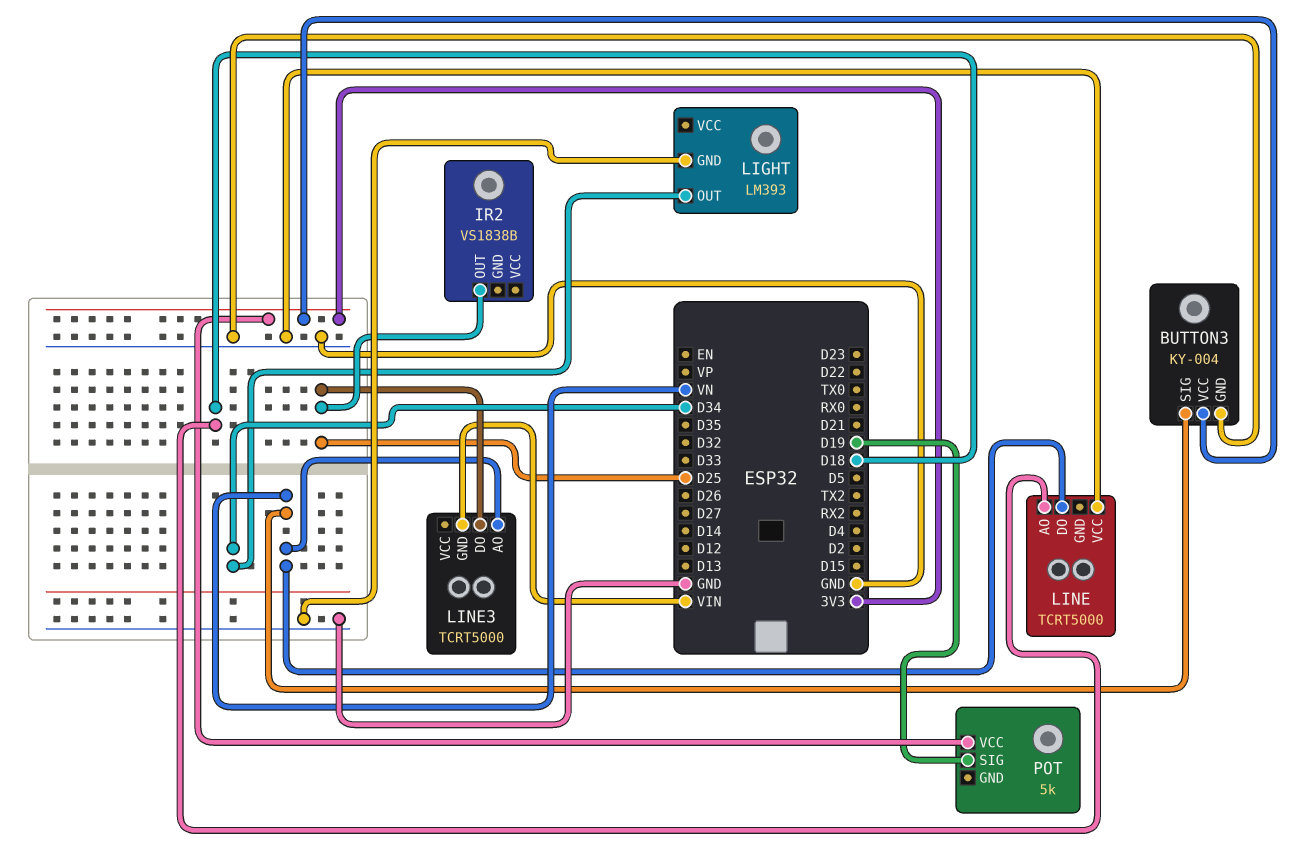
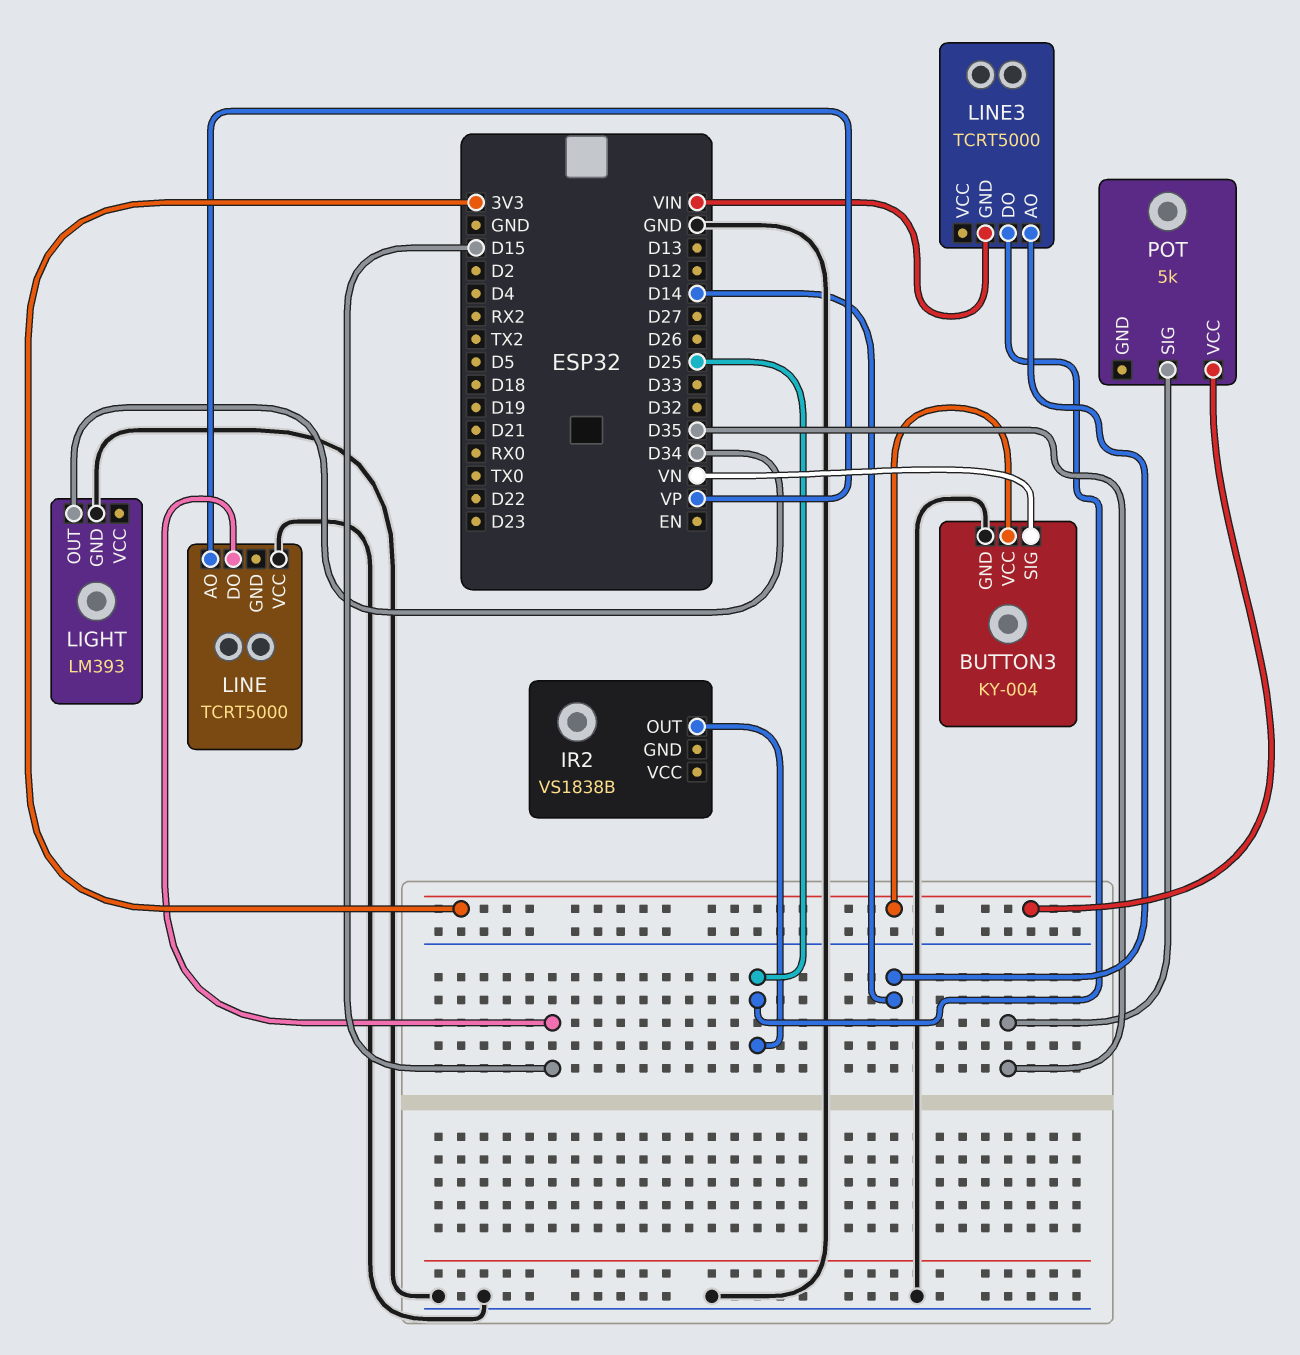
LINE pin AO: D18 -> VP
LINE pin DO: VN -> D15
LINE3 pin AO: VN -> D14
POT pin SIG: D19 -> D35

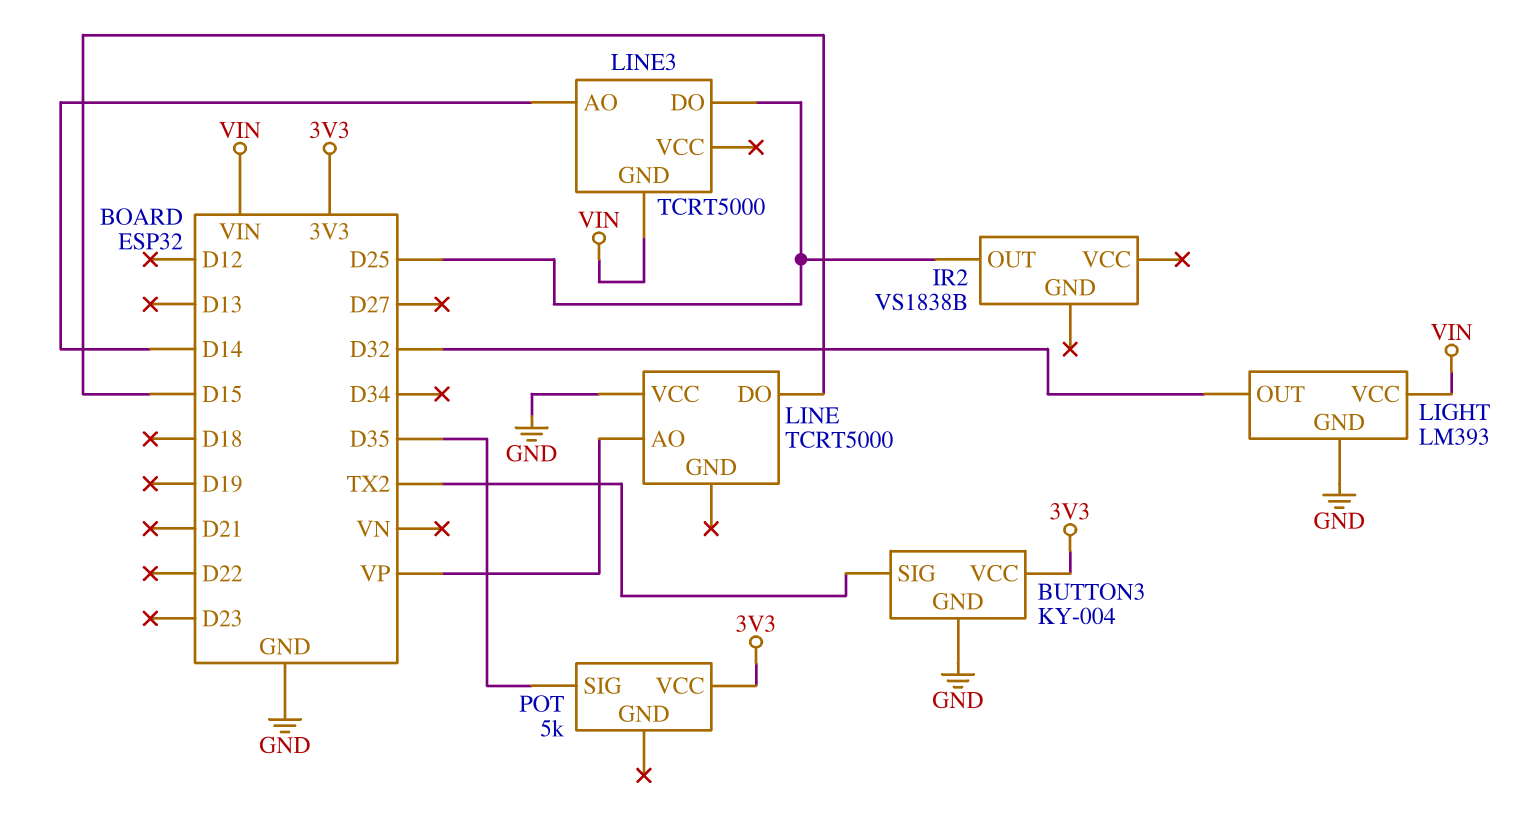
BUTTON3 pin SIG: VN -> TX2
LIGHT pin OUT: D34 -> D32
LIGHT pin VCC: none -> VIN

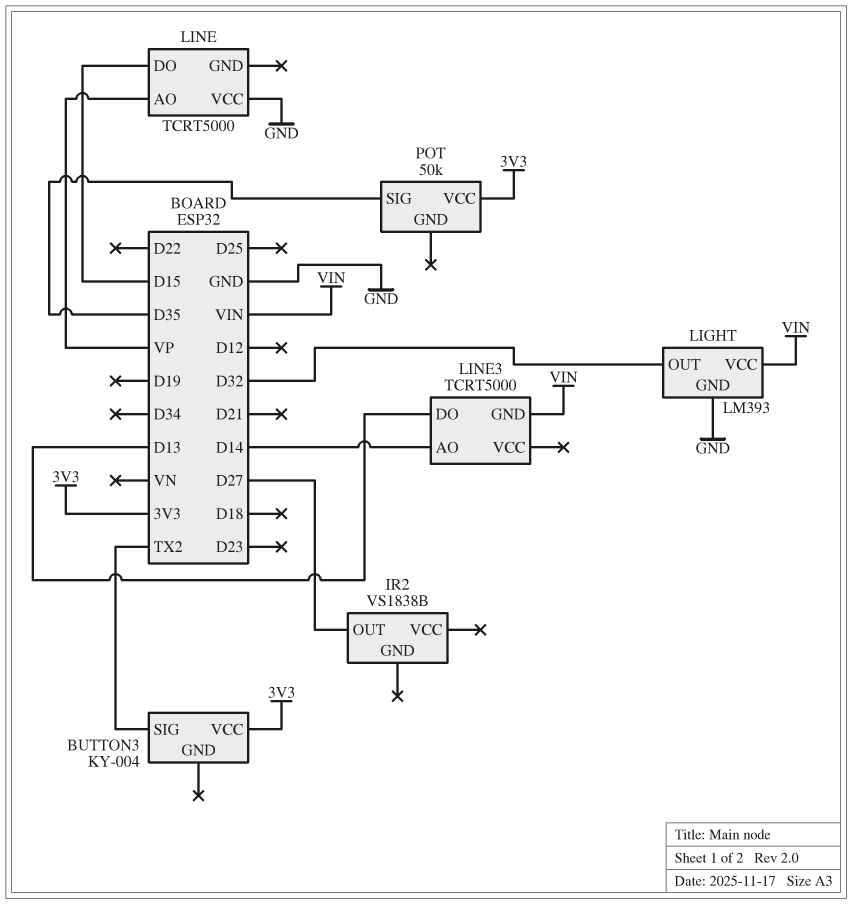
BUTTON3 pin GND: GND -> none
IR2 pin OUT: D25 -> D27
LINE3 pin DO: D25 -> D13
POT: 5k -> 50k

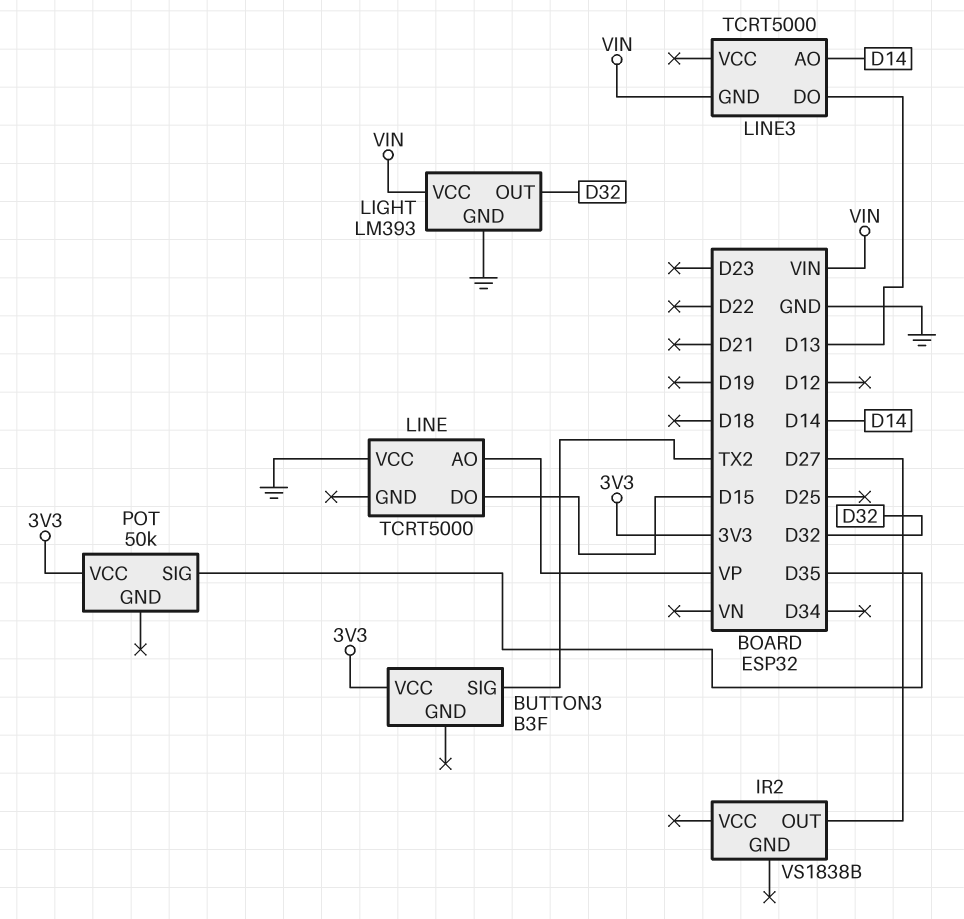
BUTTON3: KY-004 -> B3F

